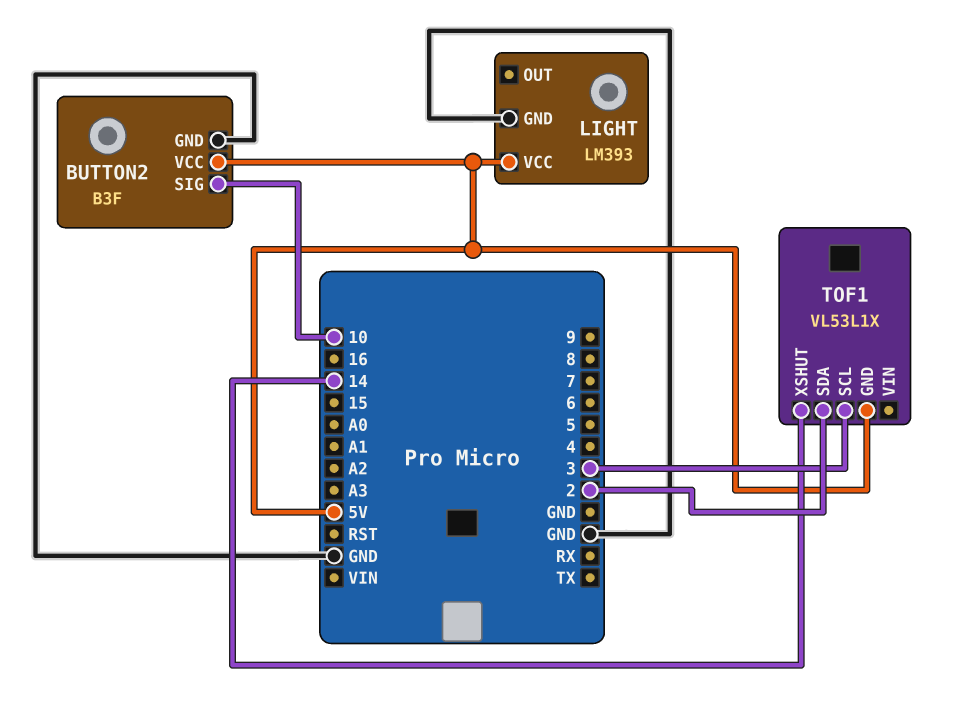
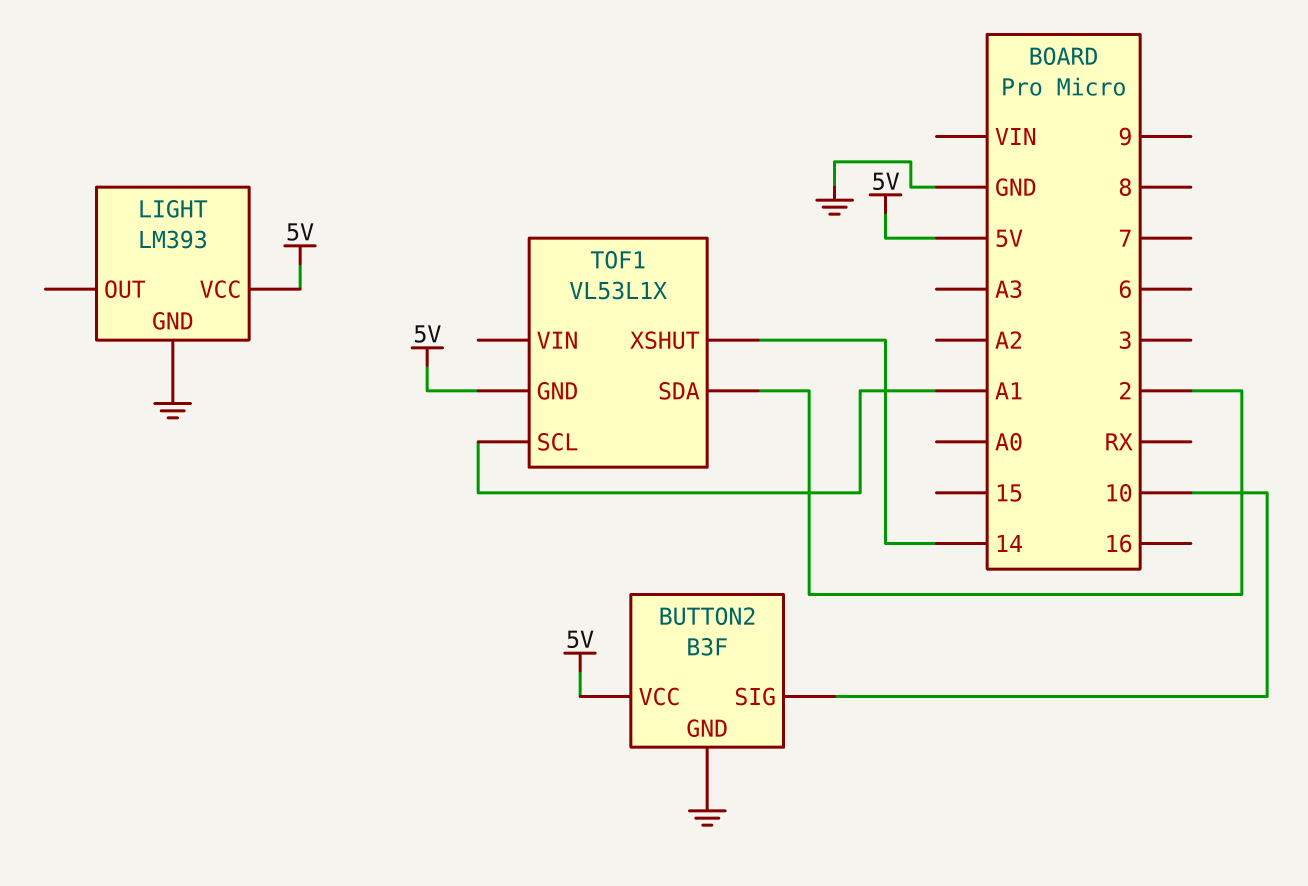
TOF1 pin SCL: 3 -> A1

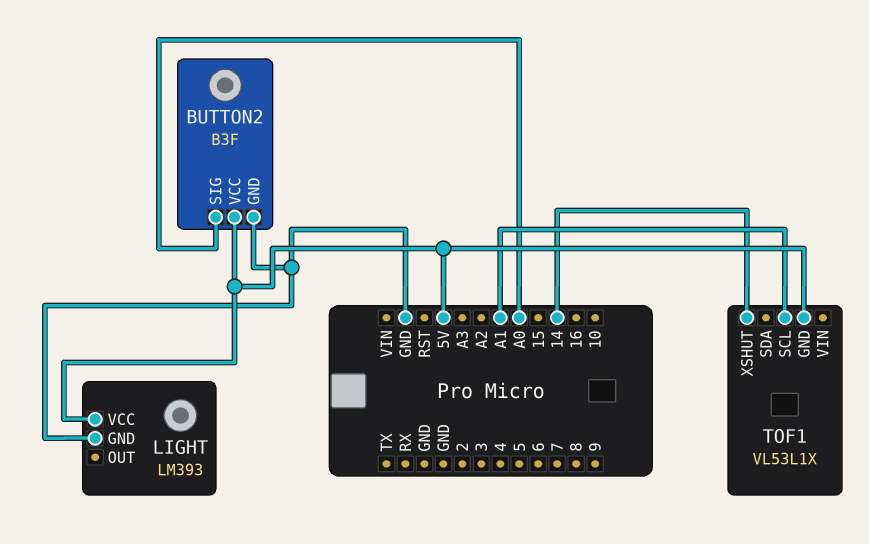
BUTTON2 pin SIG: 10 -> A0
TOF1 pin SDA: 2 -> none

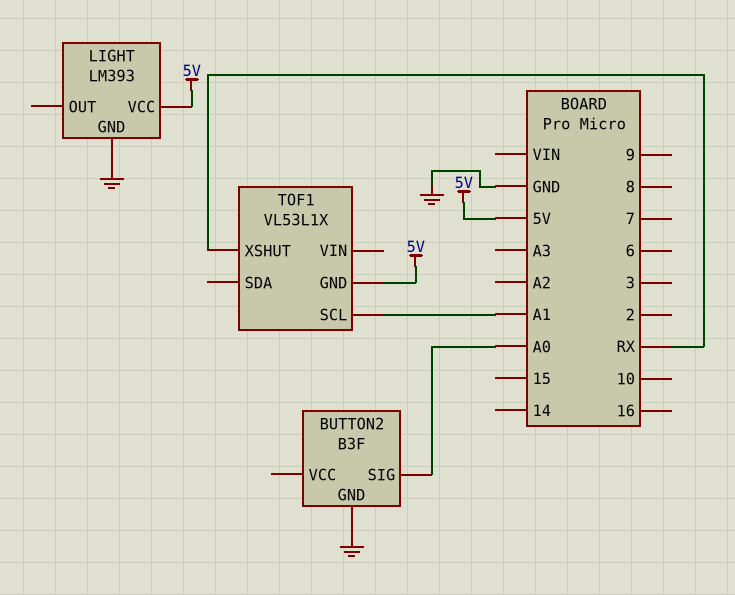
BUTTON2 pin VCC: 5V -> none
TOF1 pin XSHUT: 14 -> RX

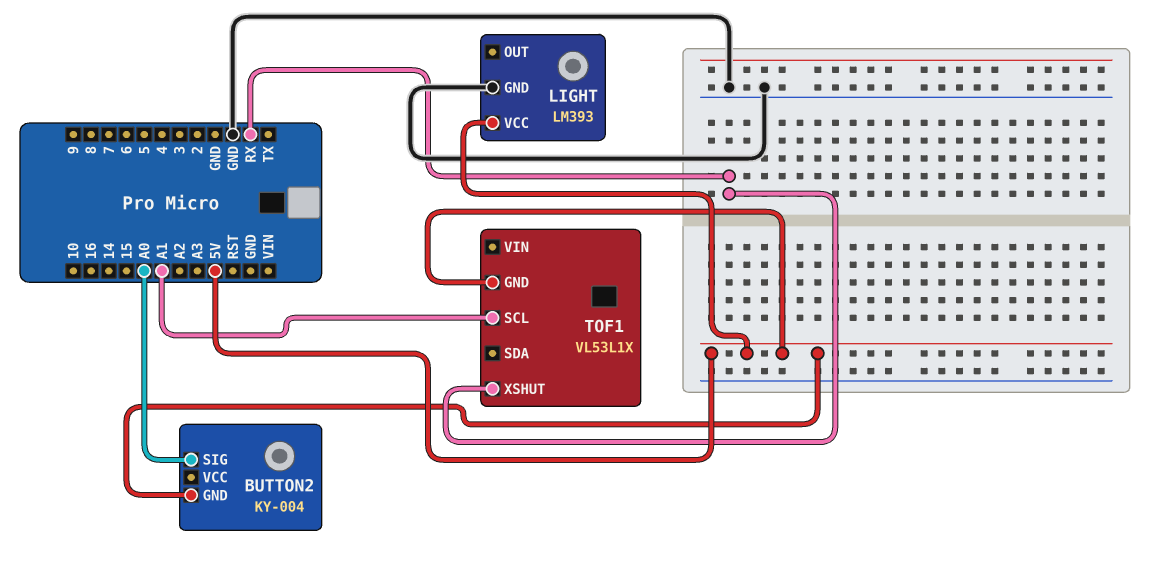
BUTTON2: B3F -> KY-004
BUTTON2 pin GND: GND -> 5V

